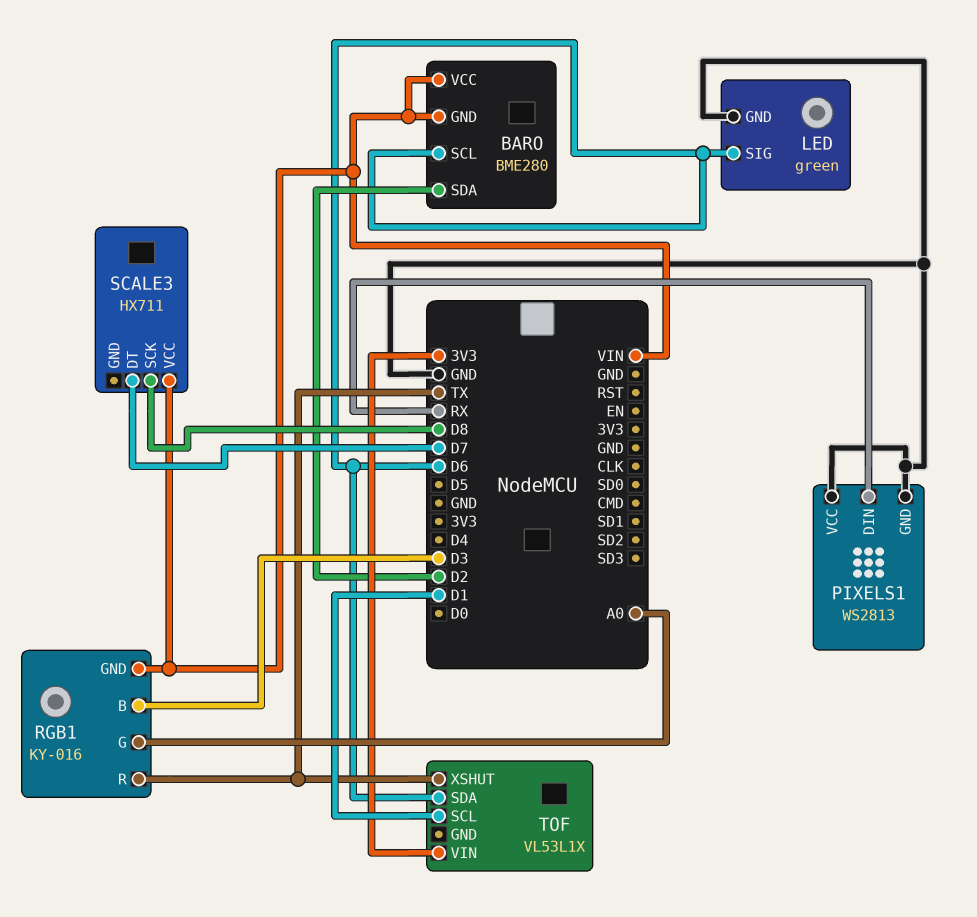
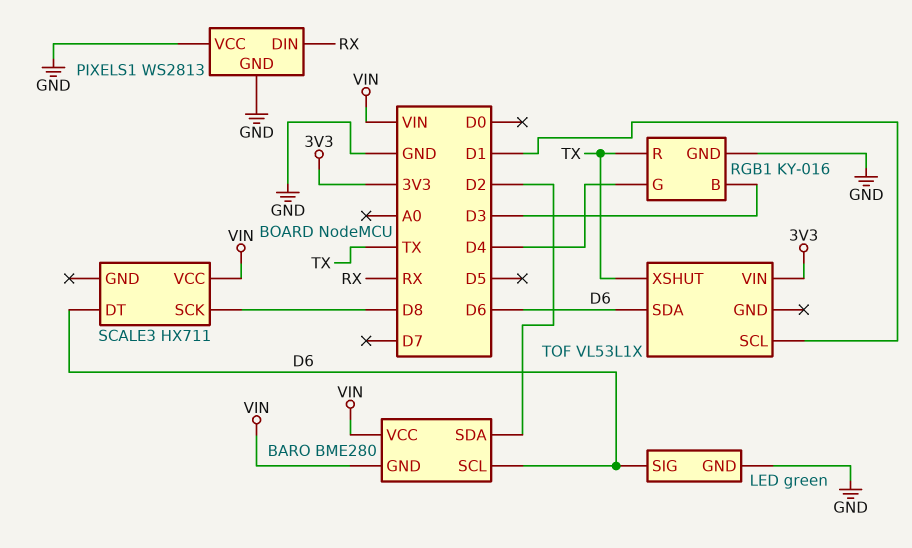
RGB1 pin G: A0 -> D4
RGB1 pin GND: VIN -> GND
SCALE3 pin DT: D7 -> D6

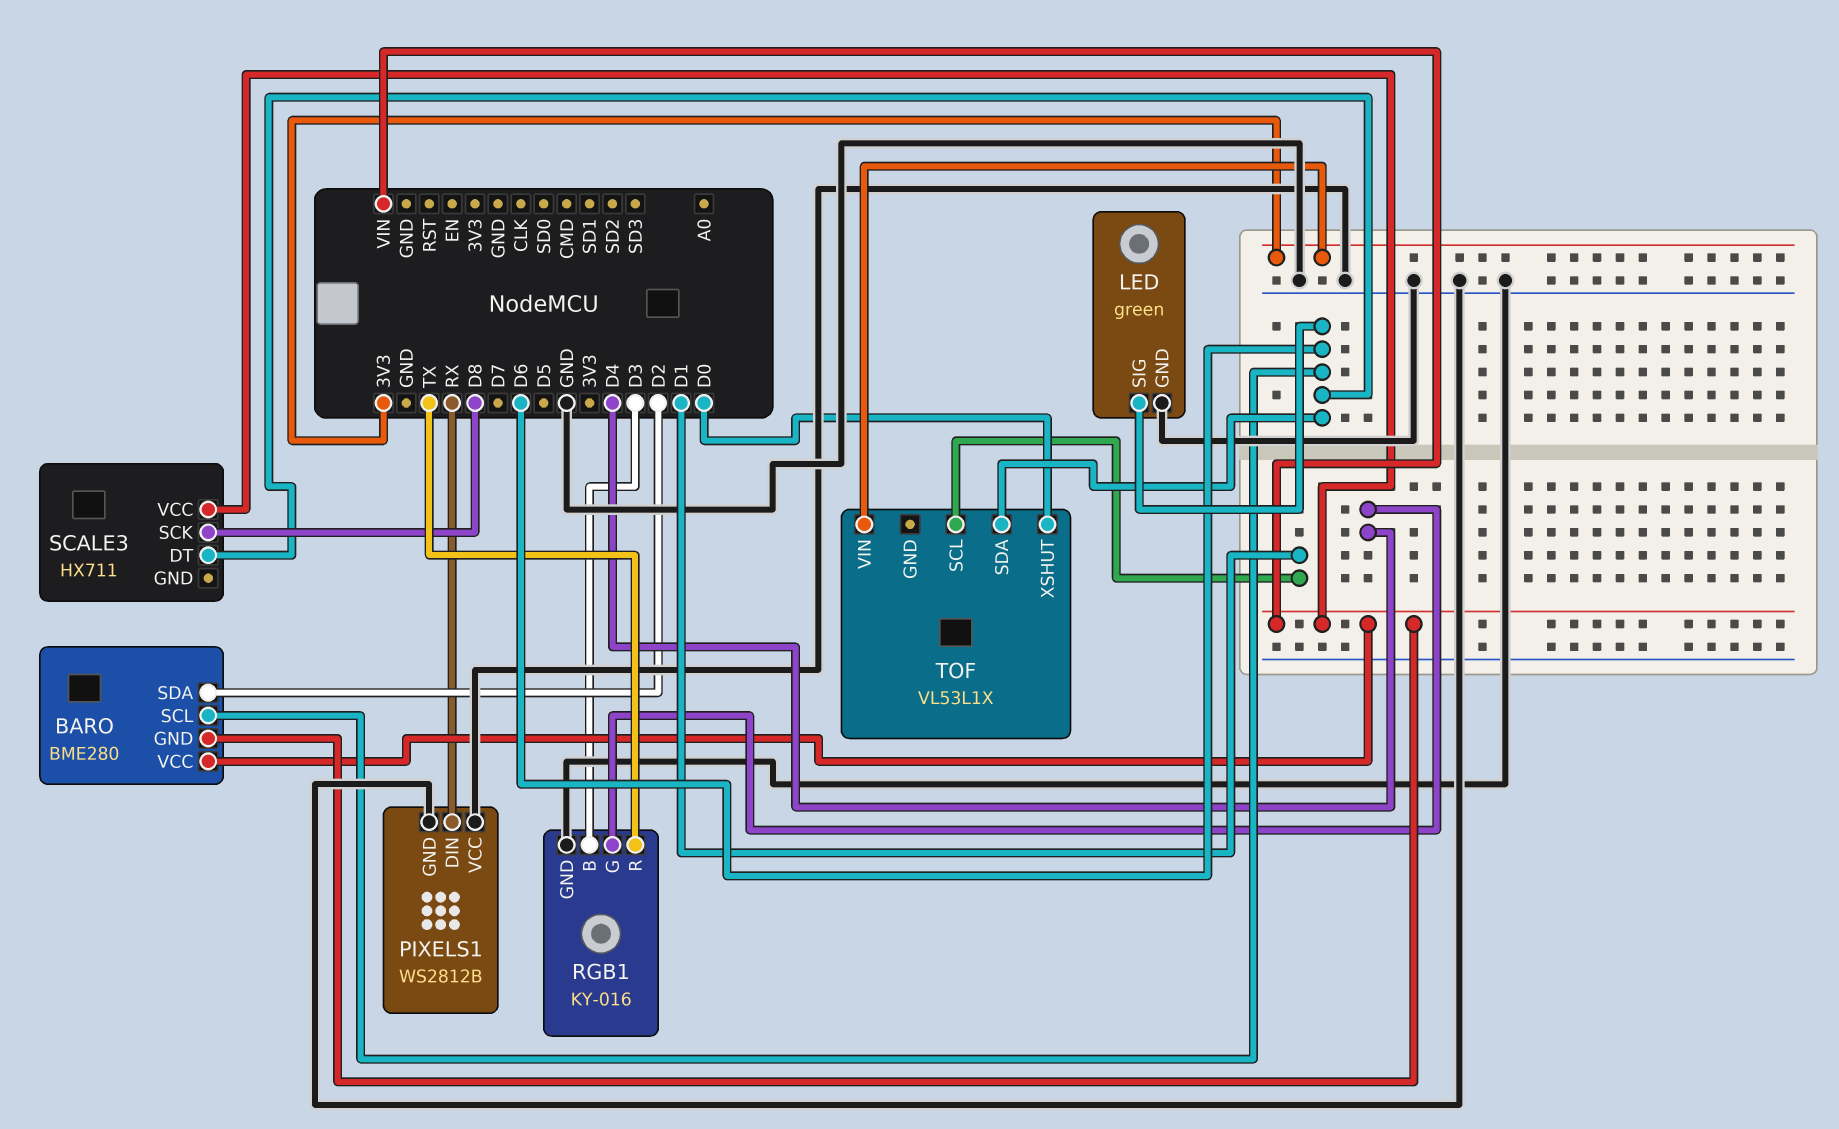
PIXELS1: WS2813 -> WS2812B
TOF pin XSHUT: TX -> D0

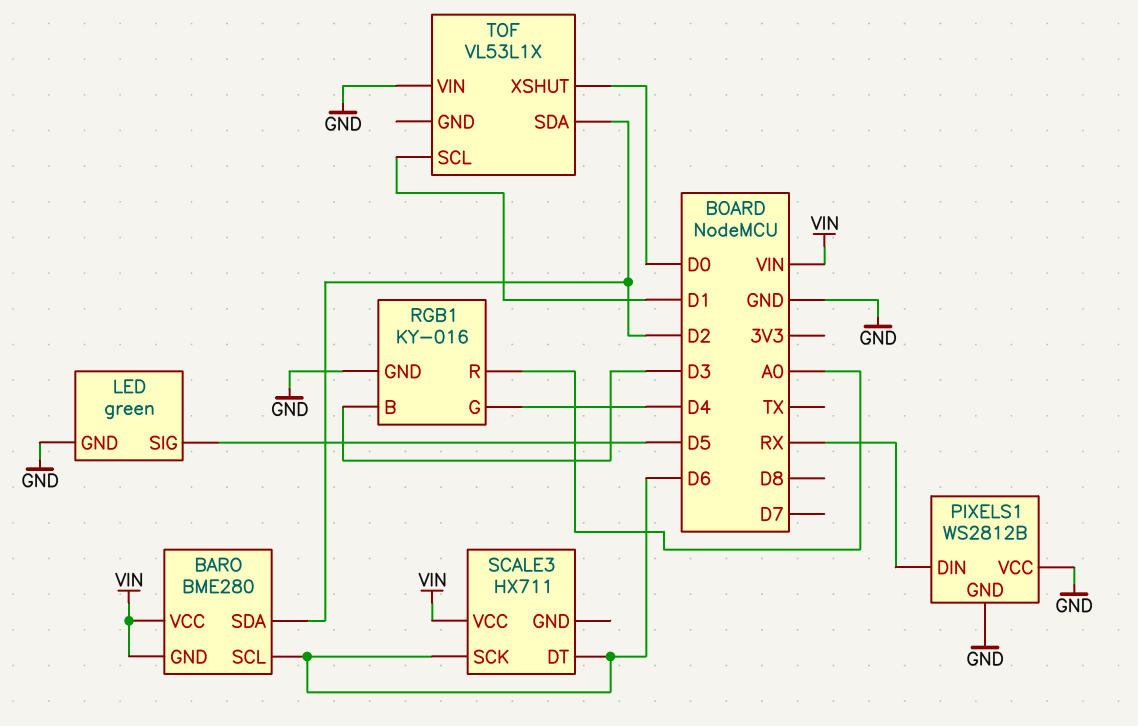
LED pin SIG: D6 -> D5
RGB1 pin R: TX -> A0
SCALE3 pin SCK: D8 -> D6
TOF pin SDA: D6 -> D2
TOF pin VIN: 3V3 -> GND

